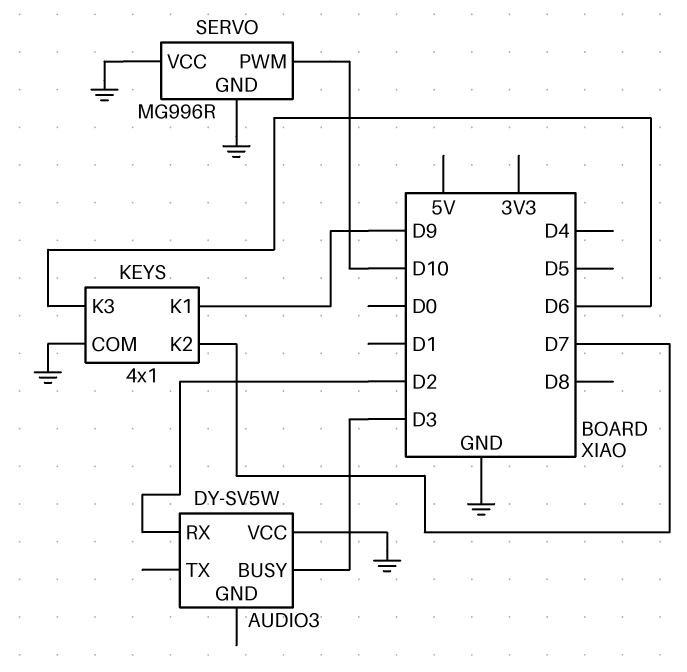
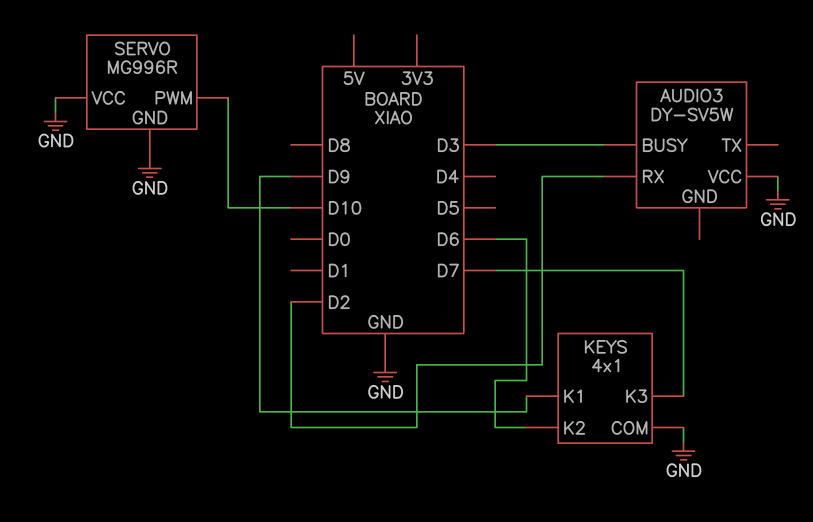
KEYS pin K2: D7 -> D6
KEYS pin K3: D6 -> D7

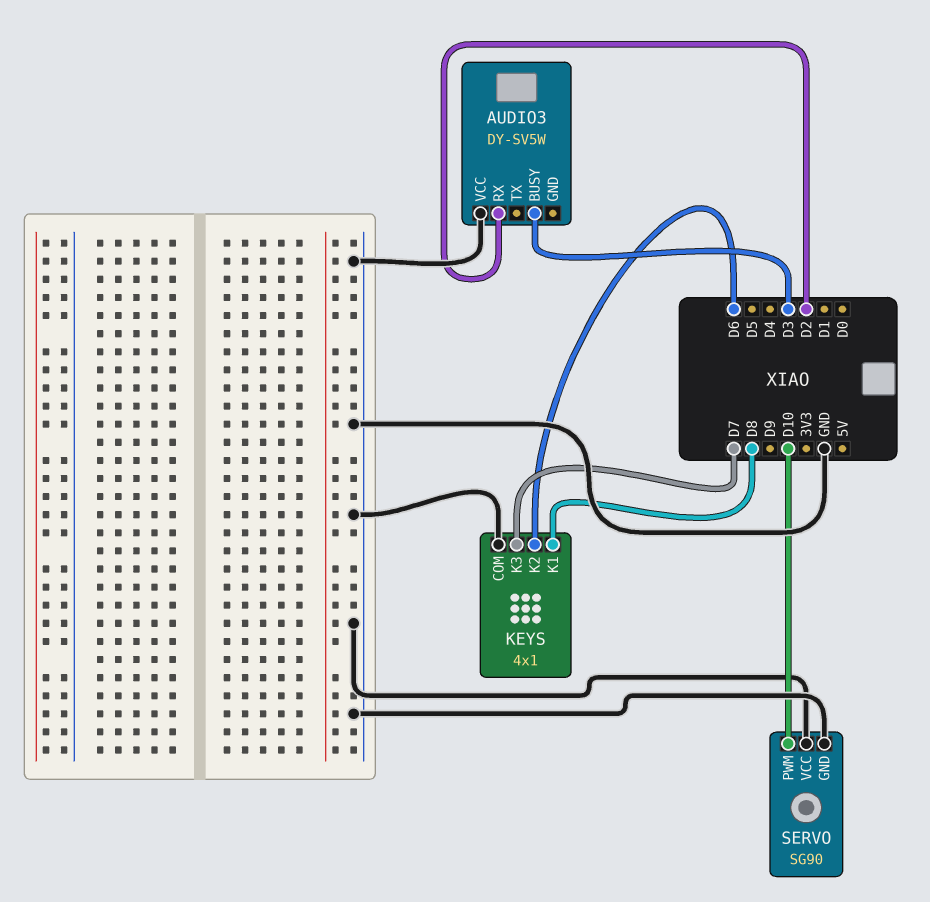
KEYS pin K1: D9 -> D8
SERVO: MG996R -> SG90

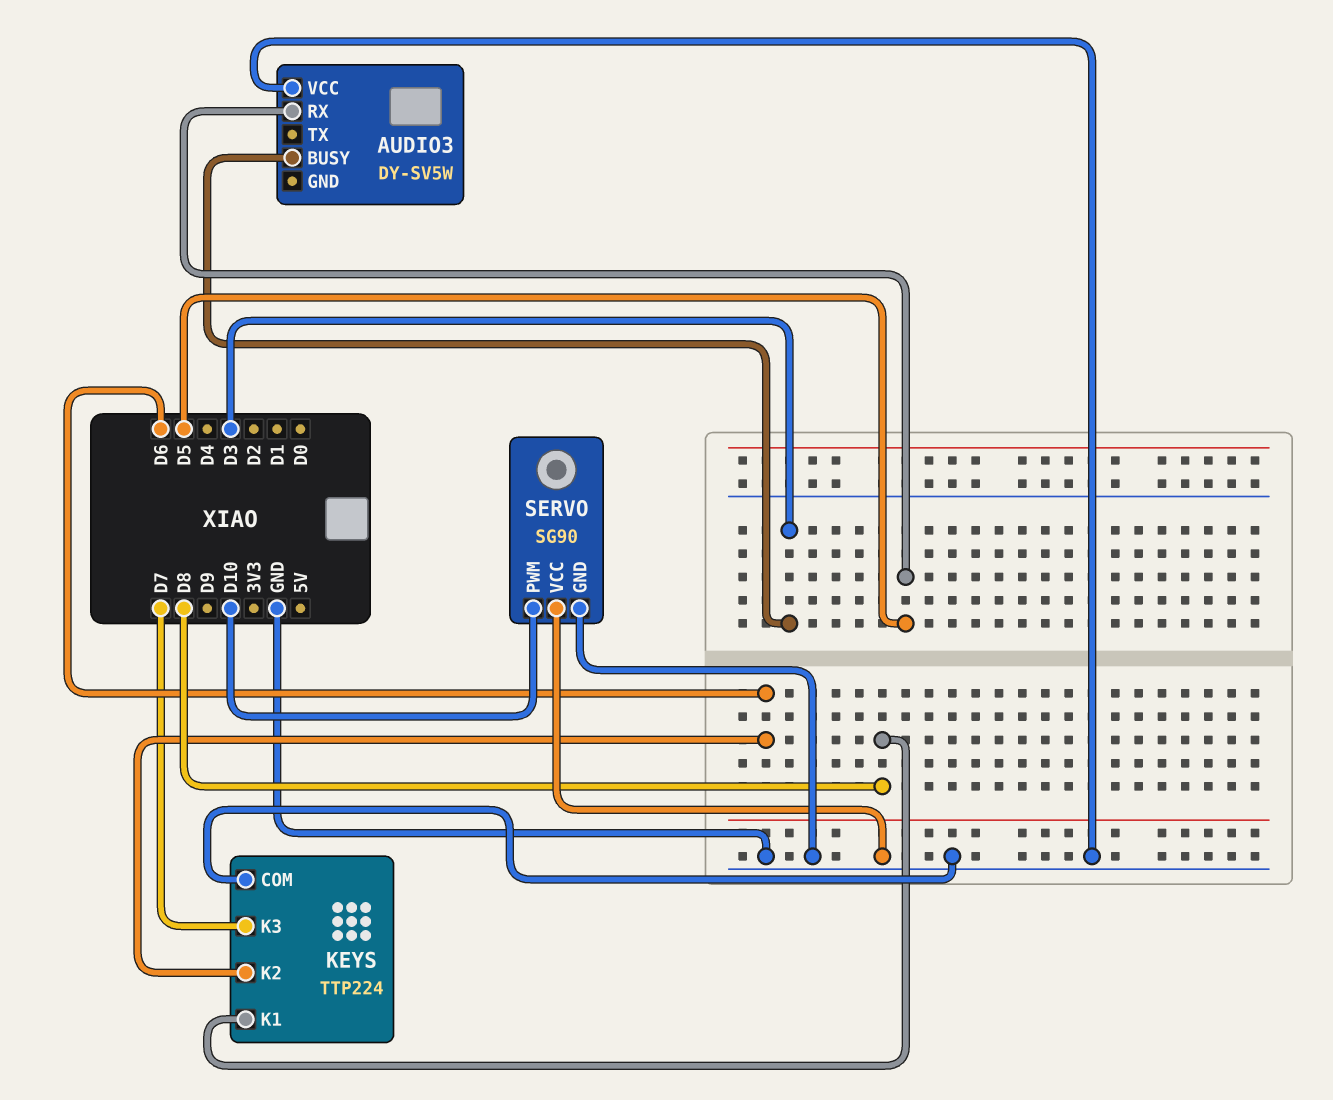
AUDIO3 pin RX: D2 -> D5
KEYS: 4x1 -> TTP224

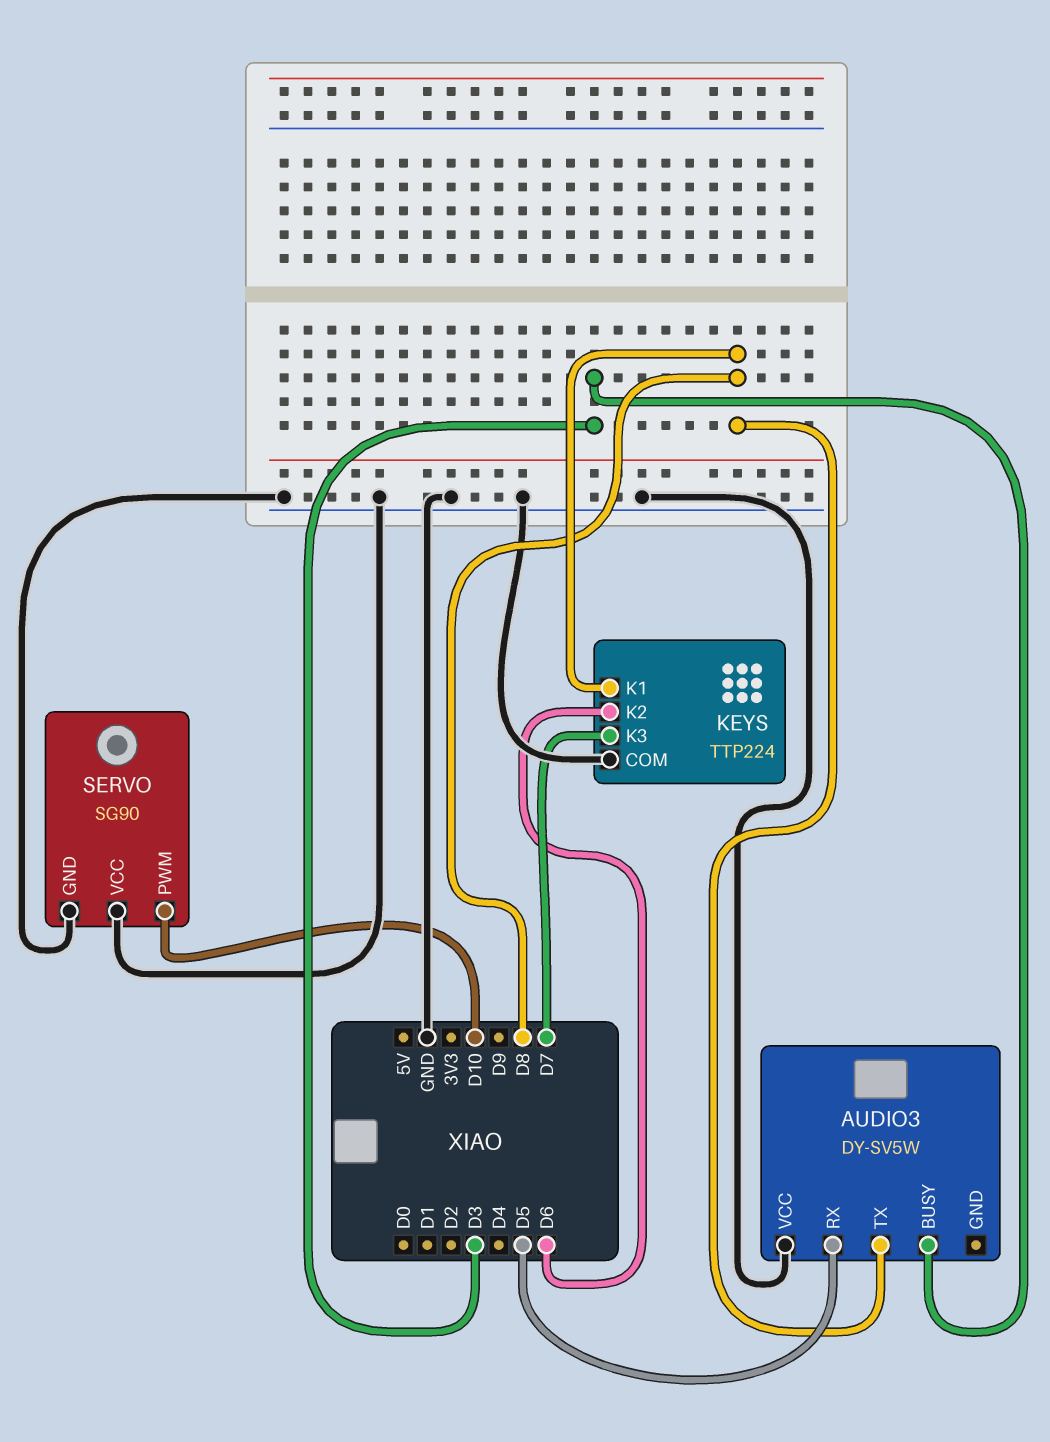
AUDIO3 pin TX: none -> D8

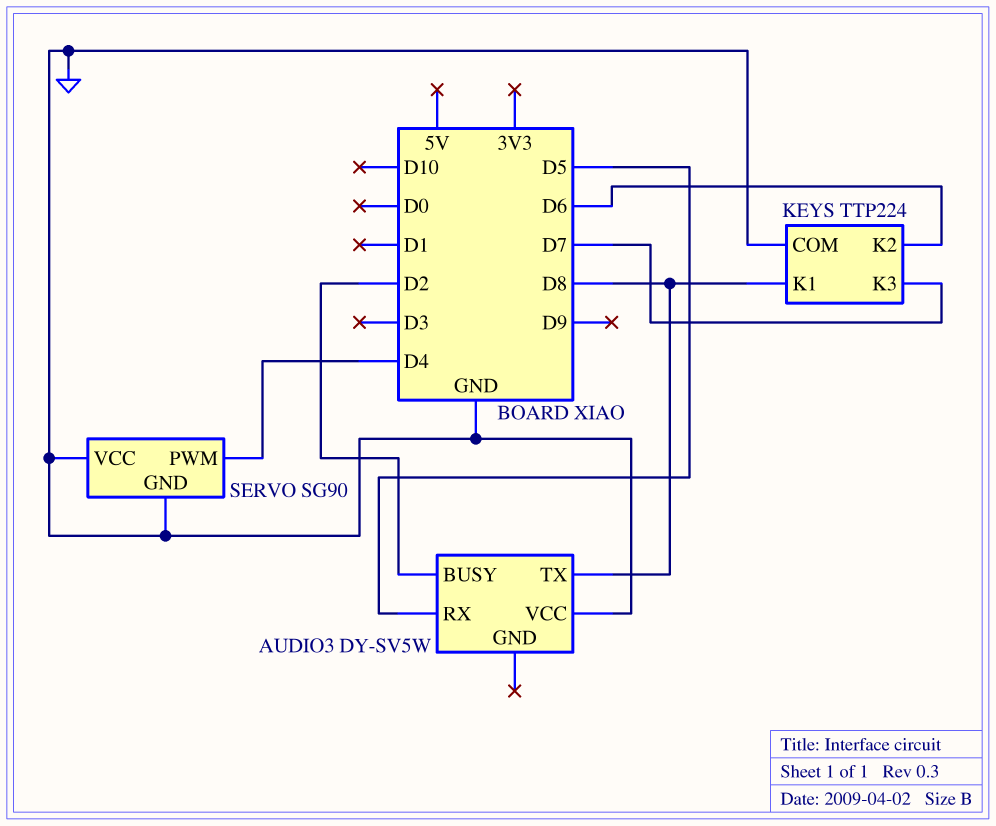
AUDIO3 pin BUSY: D3 -> D2
SERVO pin PWM: D10 -> D4

